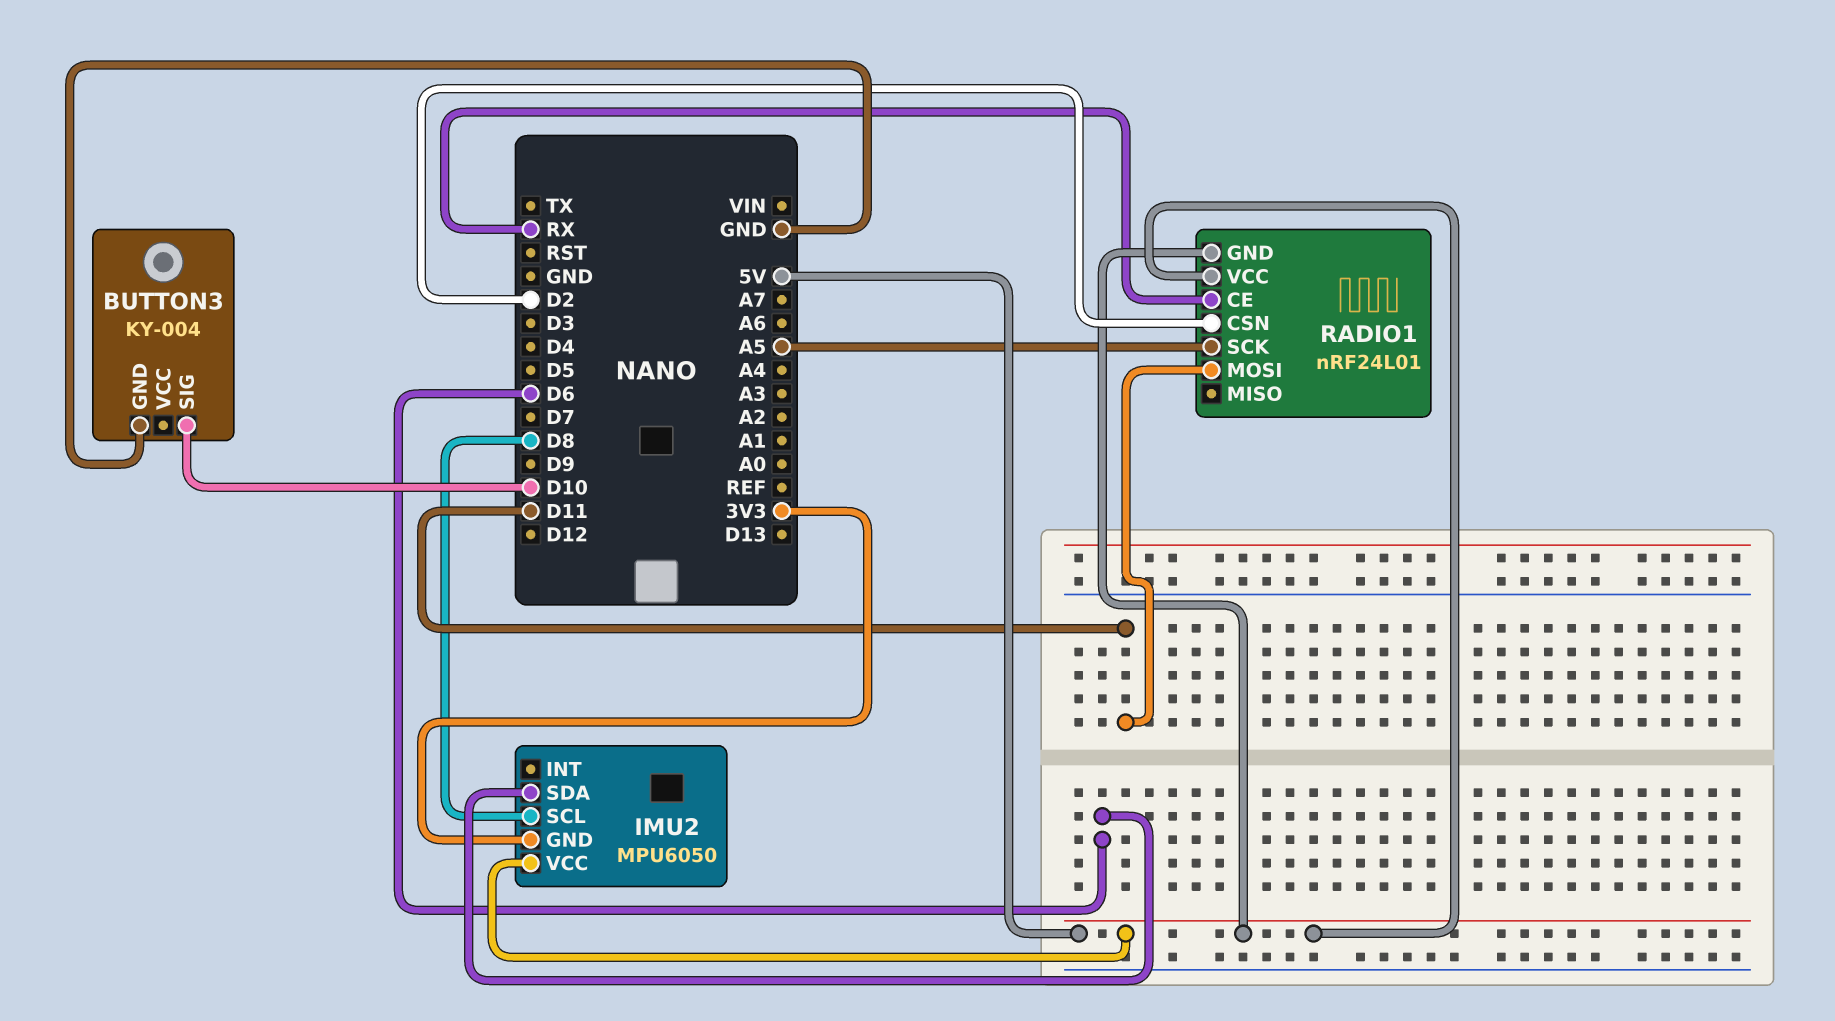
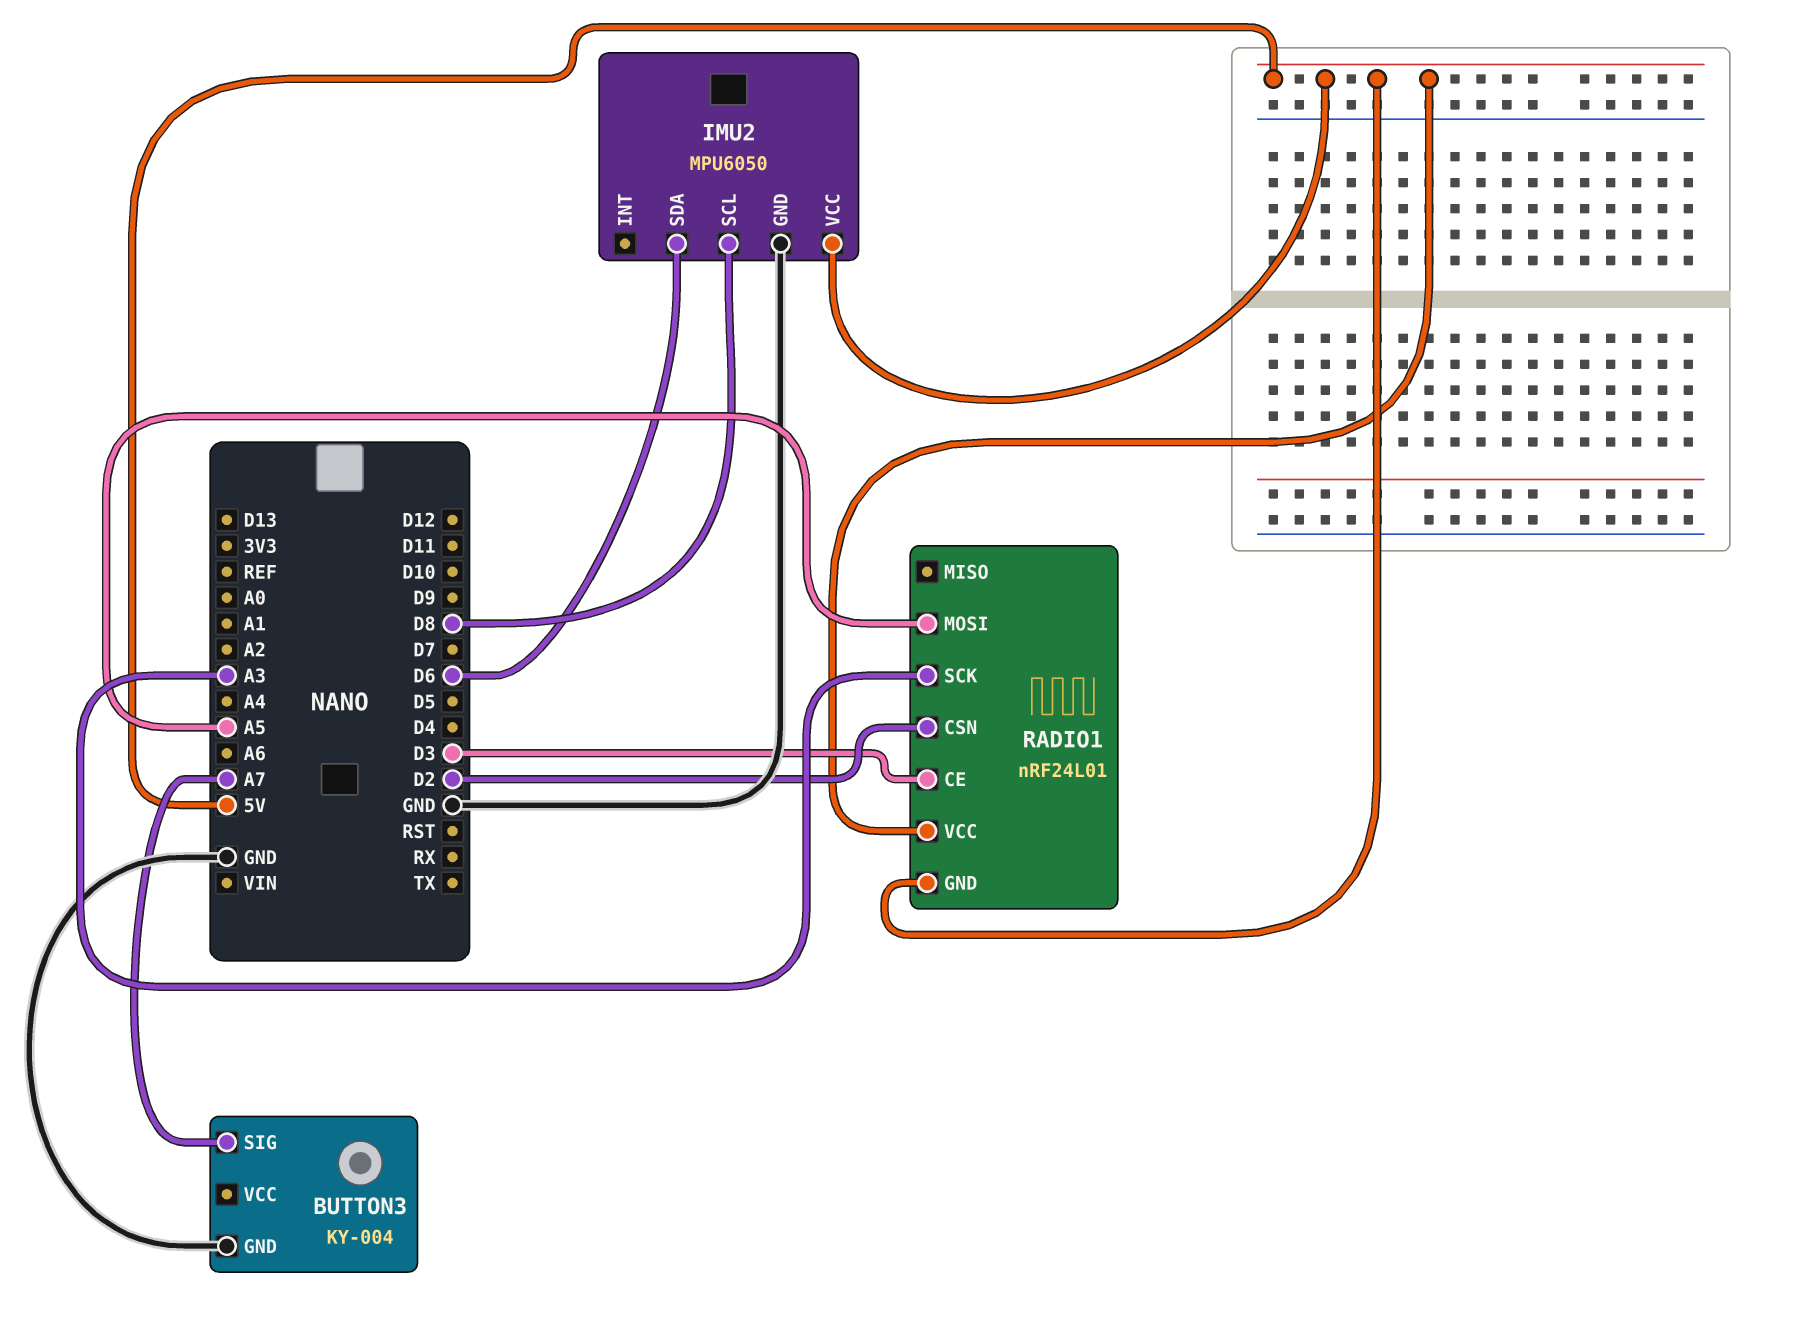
BUTTON3 pin SIG: D10 -> A7
IMU2 pin GND: 3V3 -> GND
RADIO1 pin CE: RX -> D3
RADIO1 pin MOSI: D11 -> A5
RADIO1 pin SCK: A5 -> A3

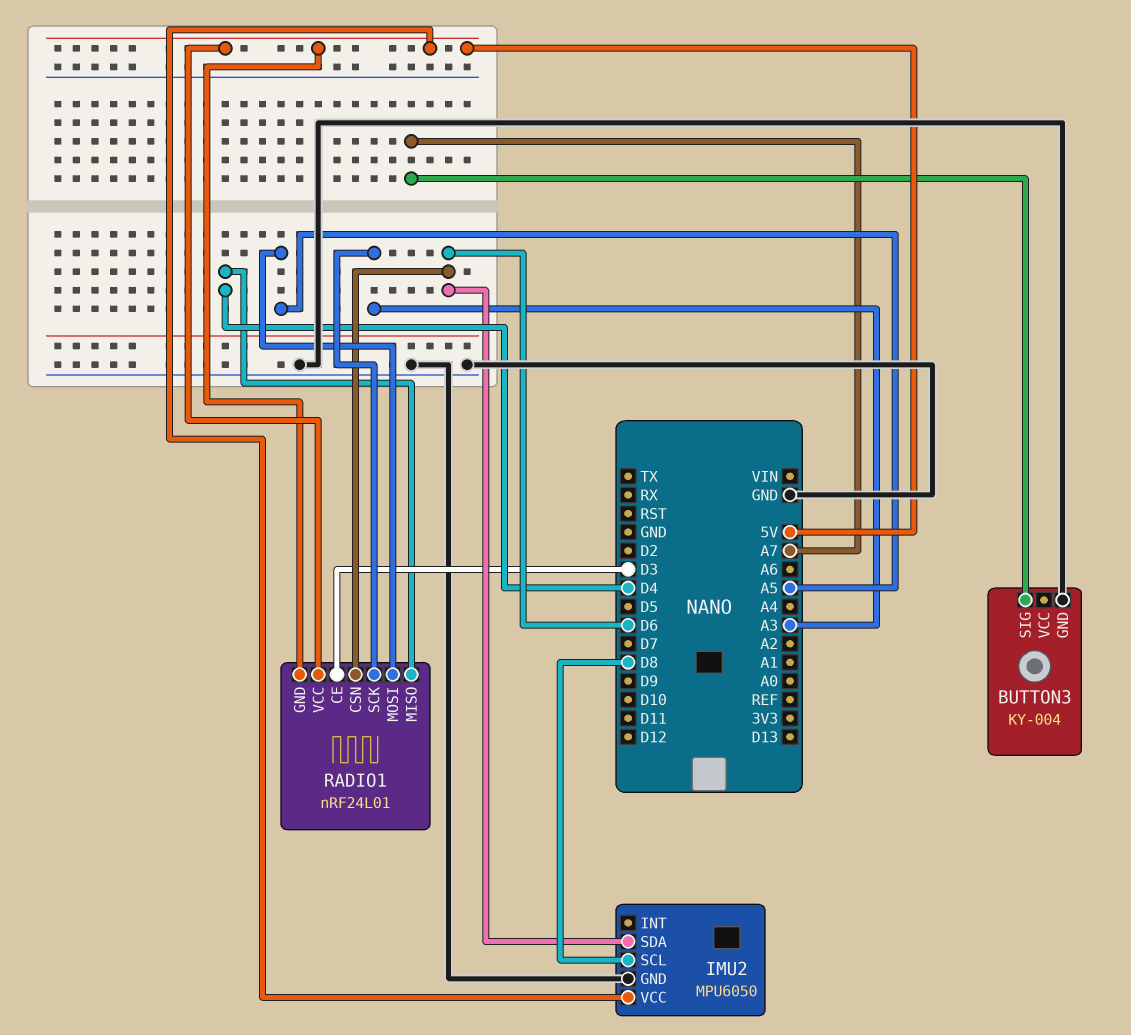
RADIO1 pin CSN: D2 -> D6
RADIO1 pin MISO: none -> D4

